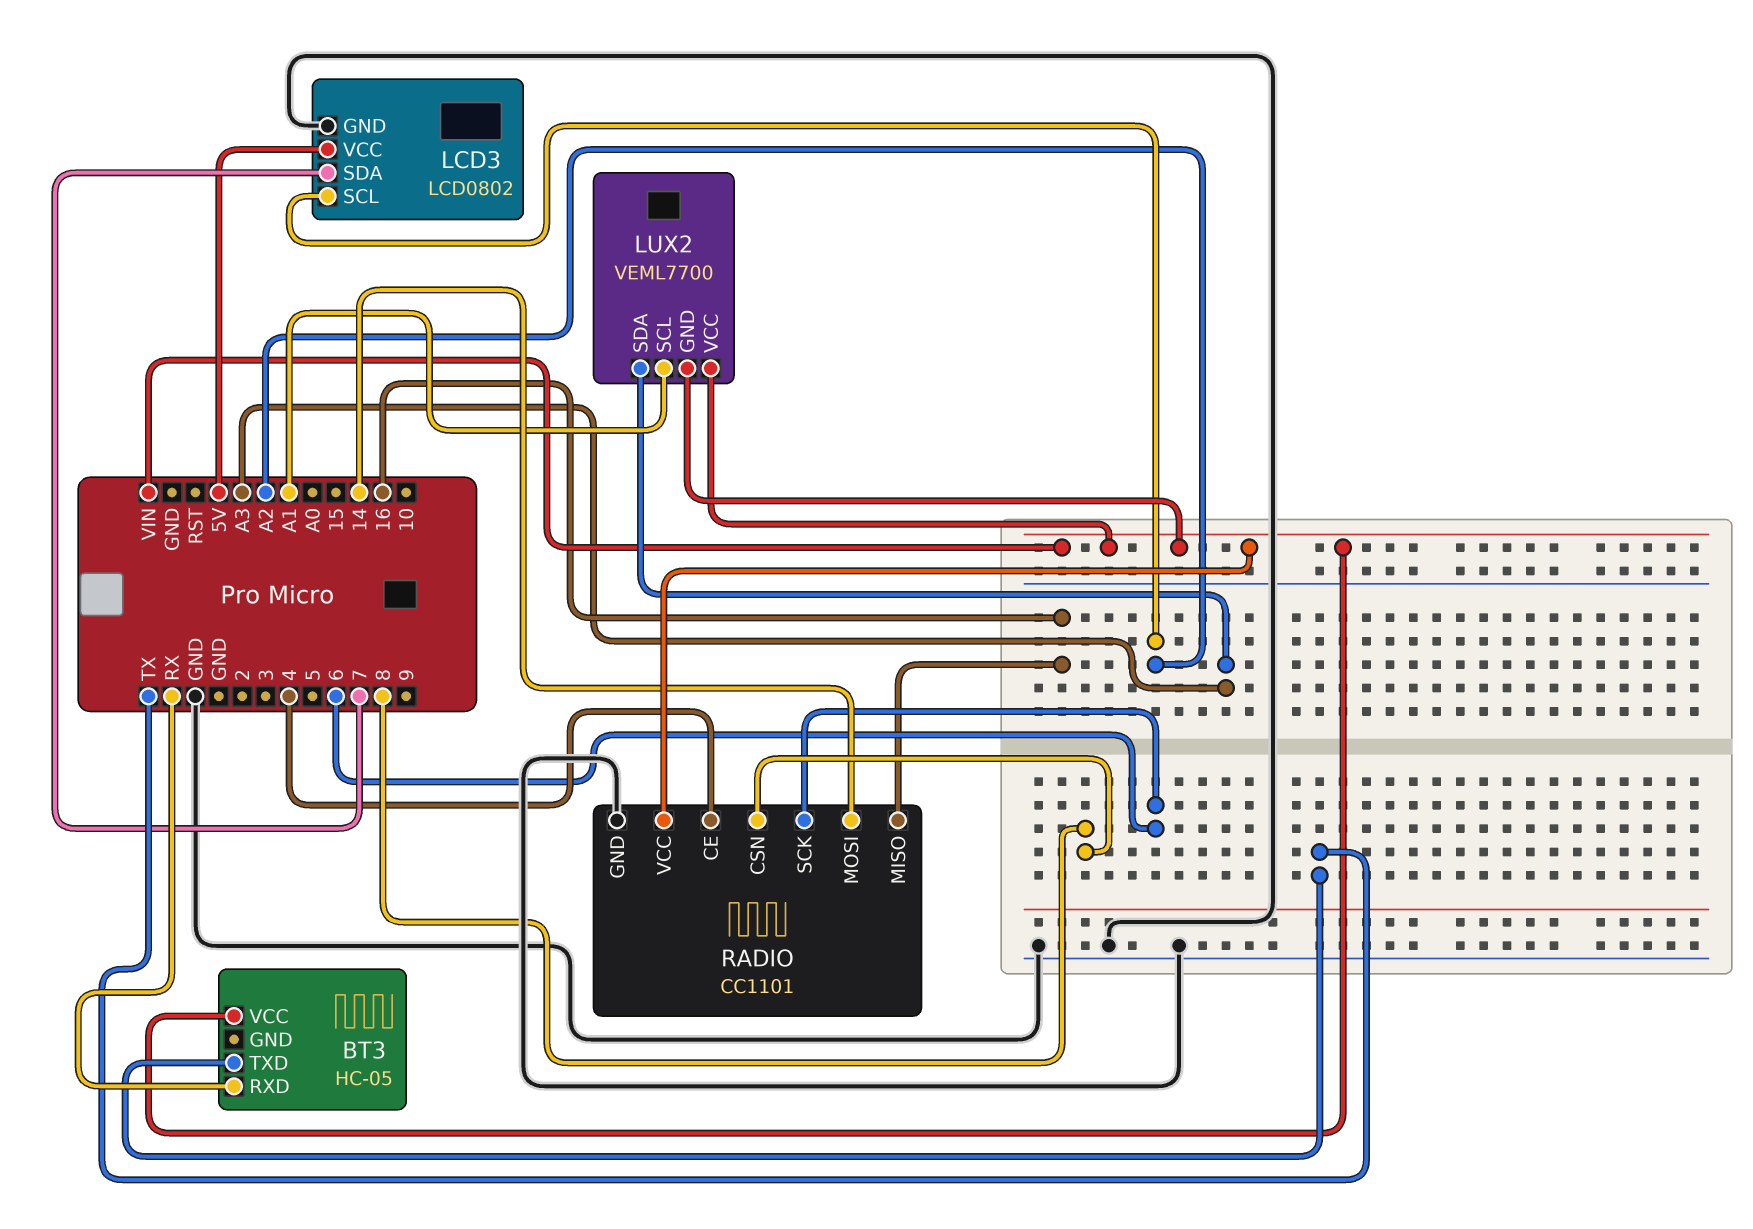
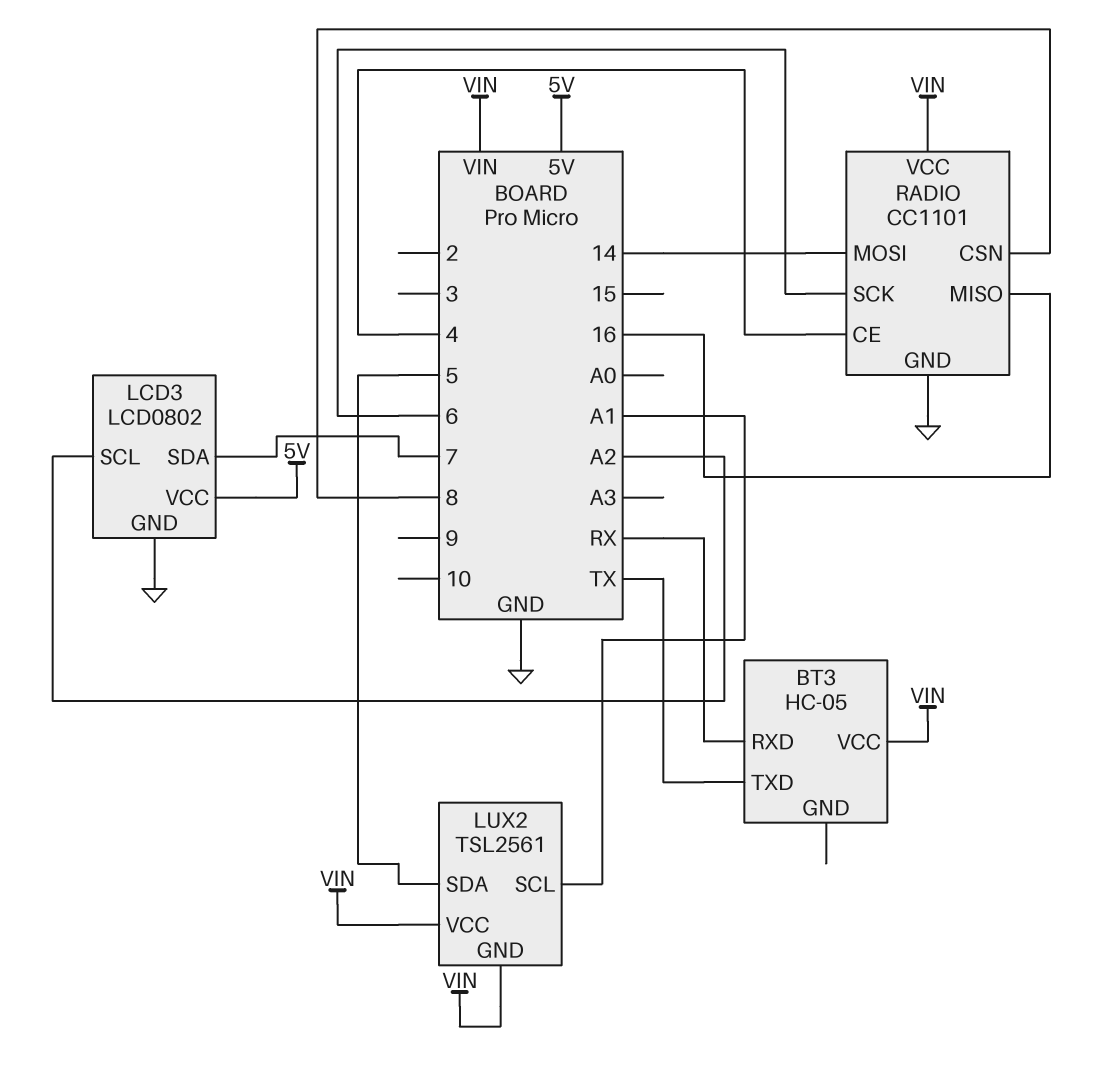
LUX2: VEML7700 -> TSL2561
LUX2 pin SDA: A3 -> 5

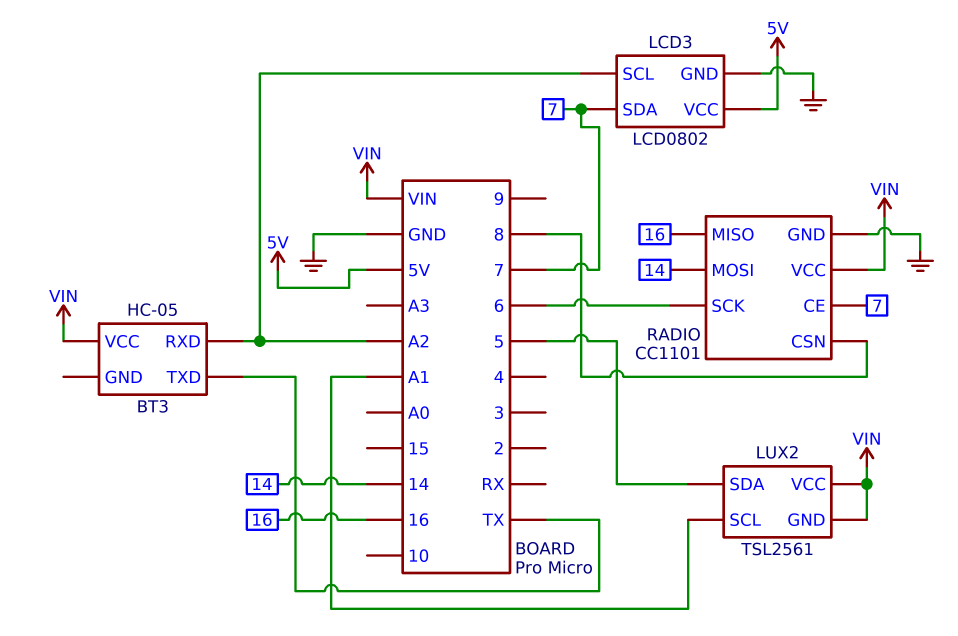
BT3 pin RXD: RX -> A2
RADIO pin CE: 4 -> 7

